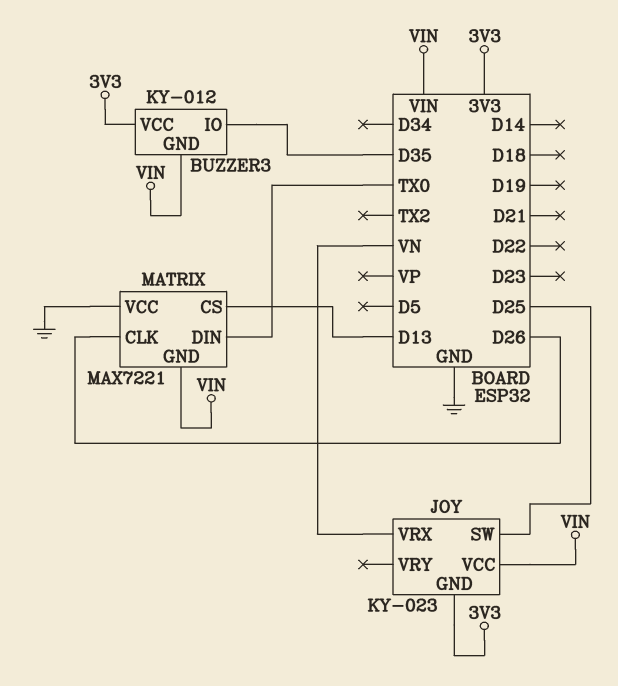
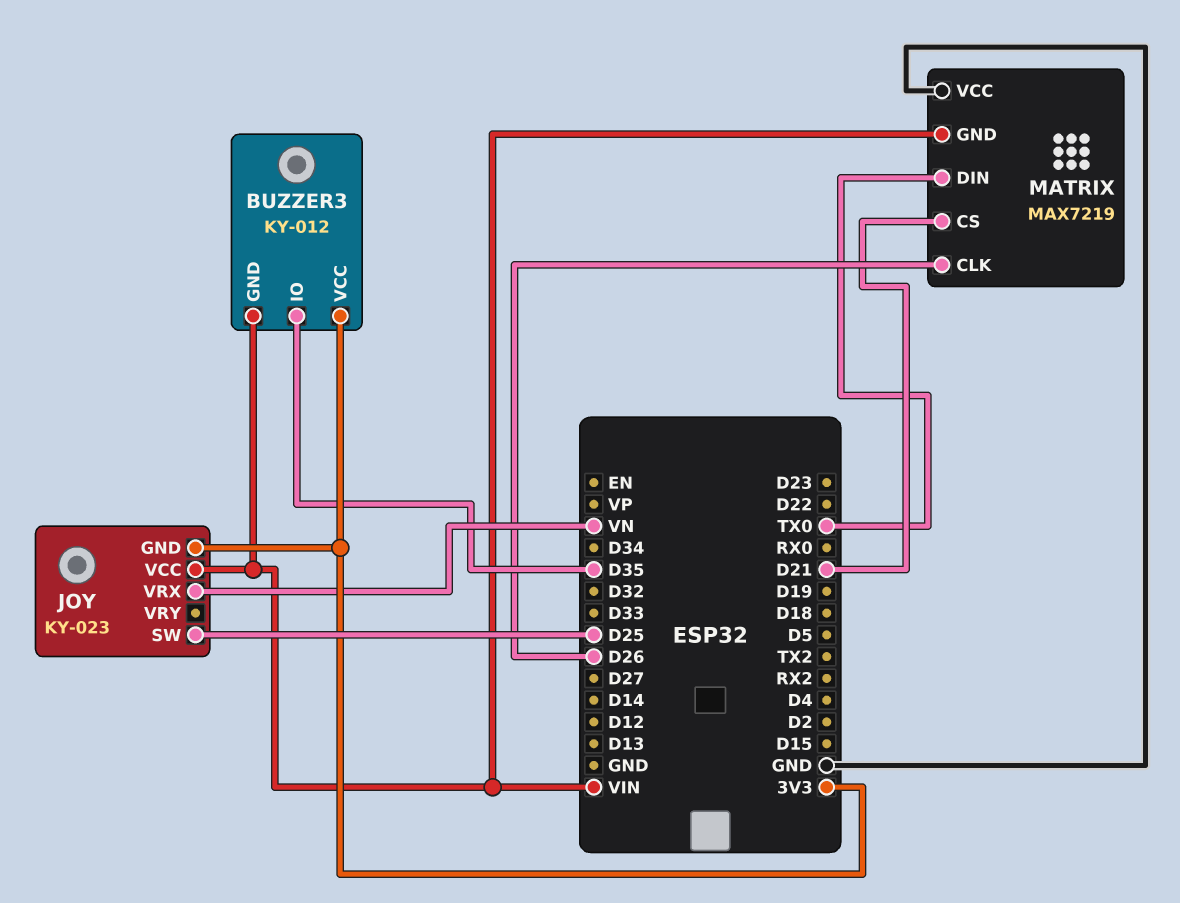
MATRIX: MAX7221 -> MAX7219
MATRIX pin CS: D13 -> D21

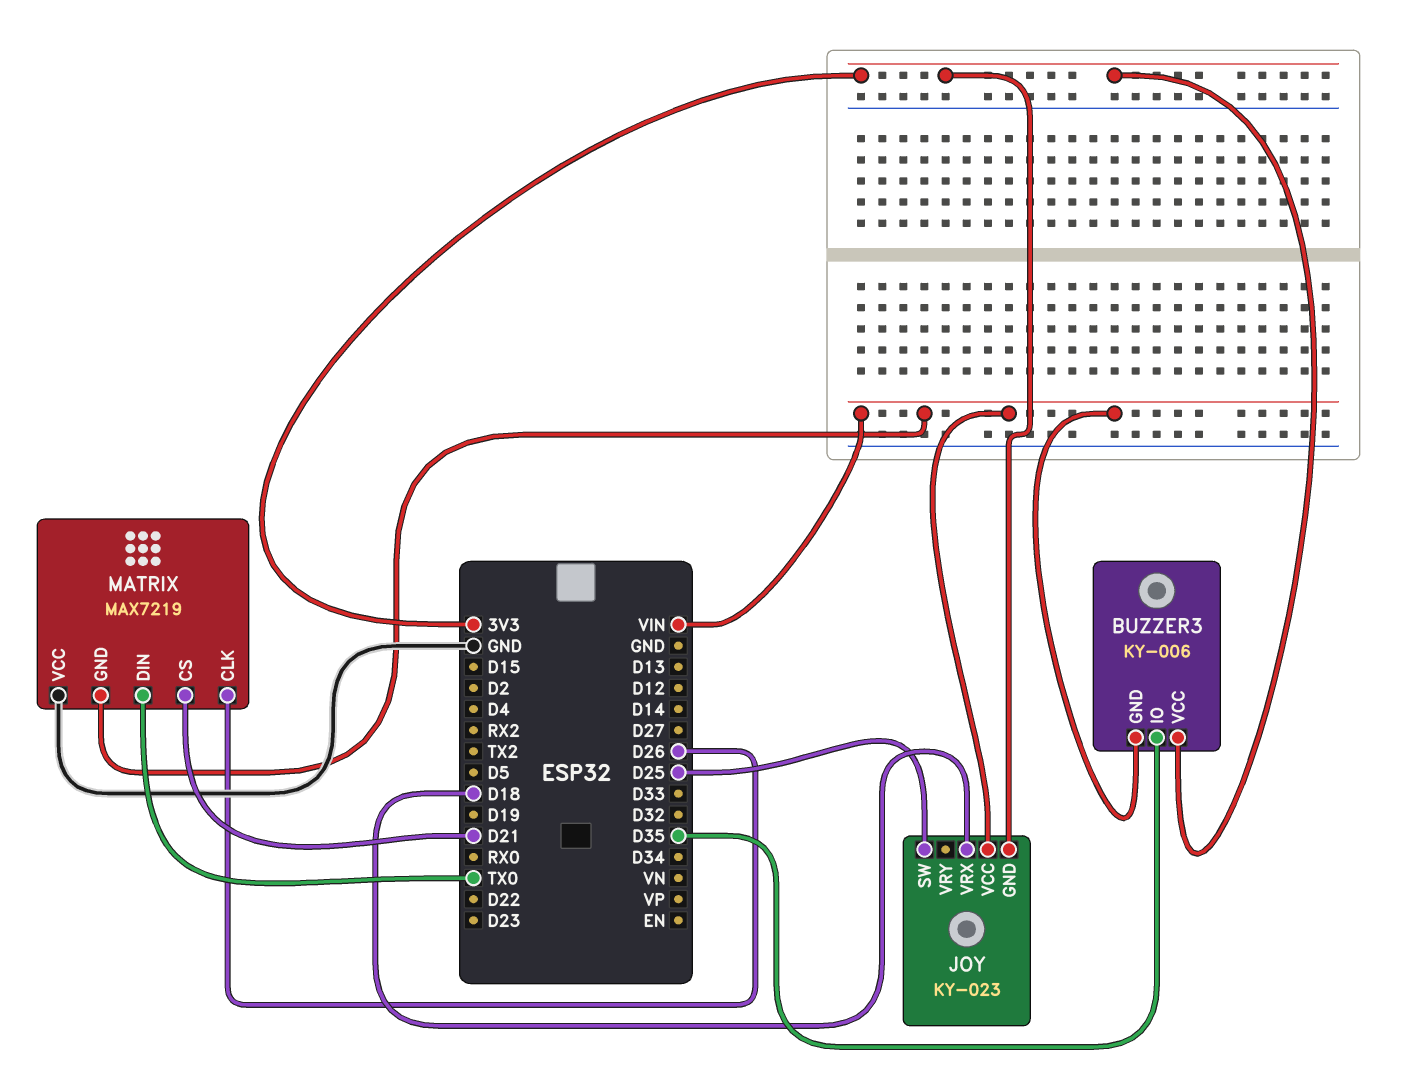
BUZZER3: KY-012 -> KY-006
JOY pin VRX: VN -> D18

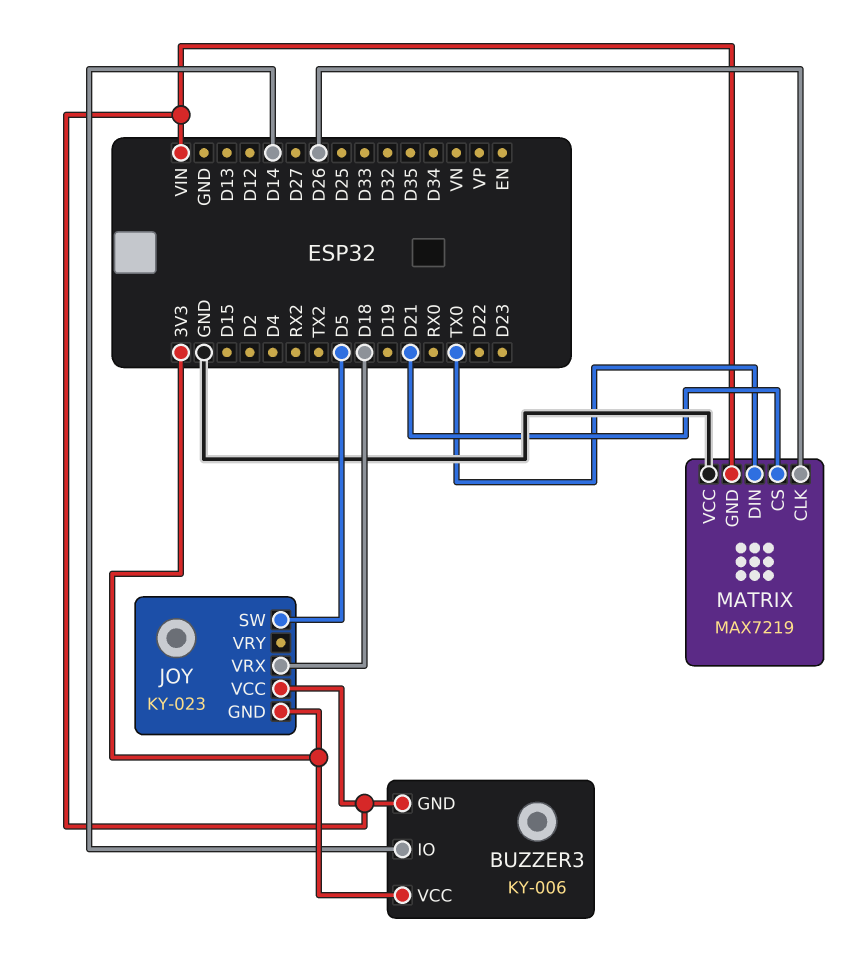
BUZZER3 pin IO: D35 -> D14
JOY pin SW: D25 -> D5

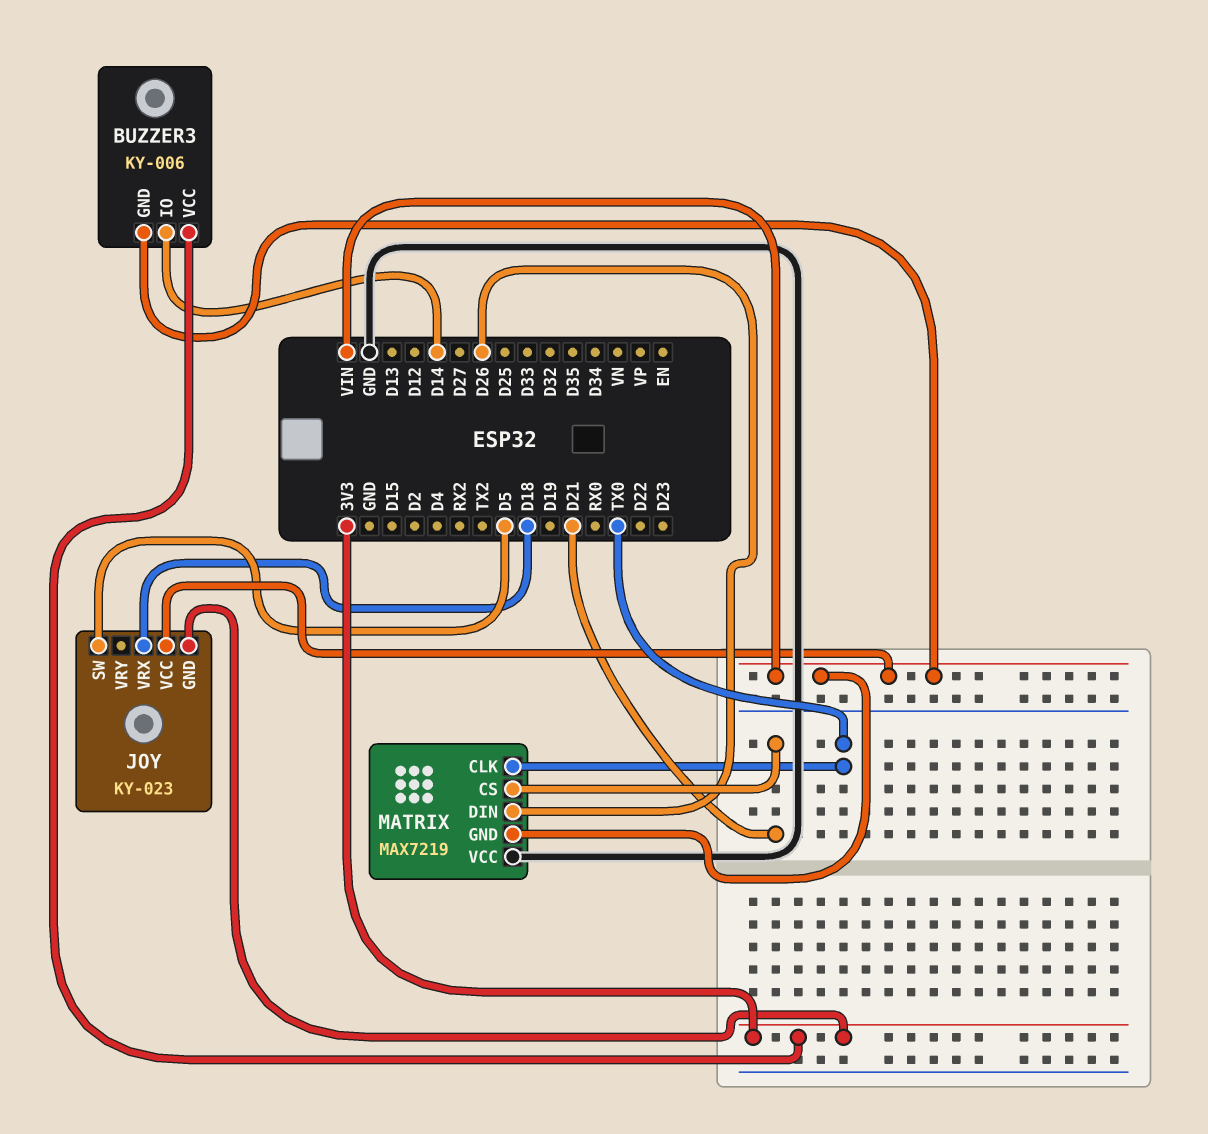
MATRIX pin CLK: D26 -> TX0
MATRIX pin DIN: TX0 -> D26

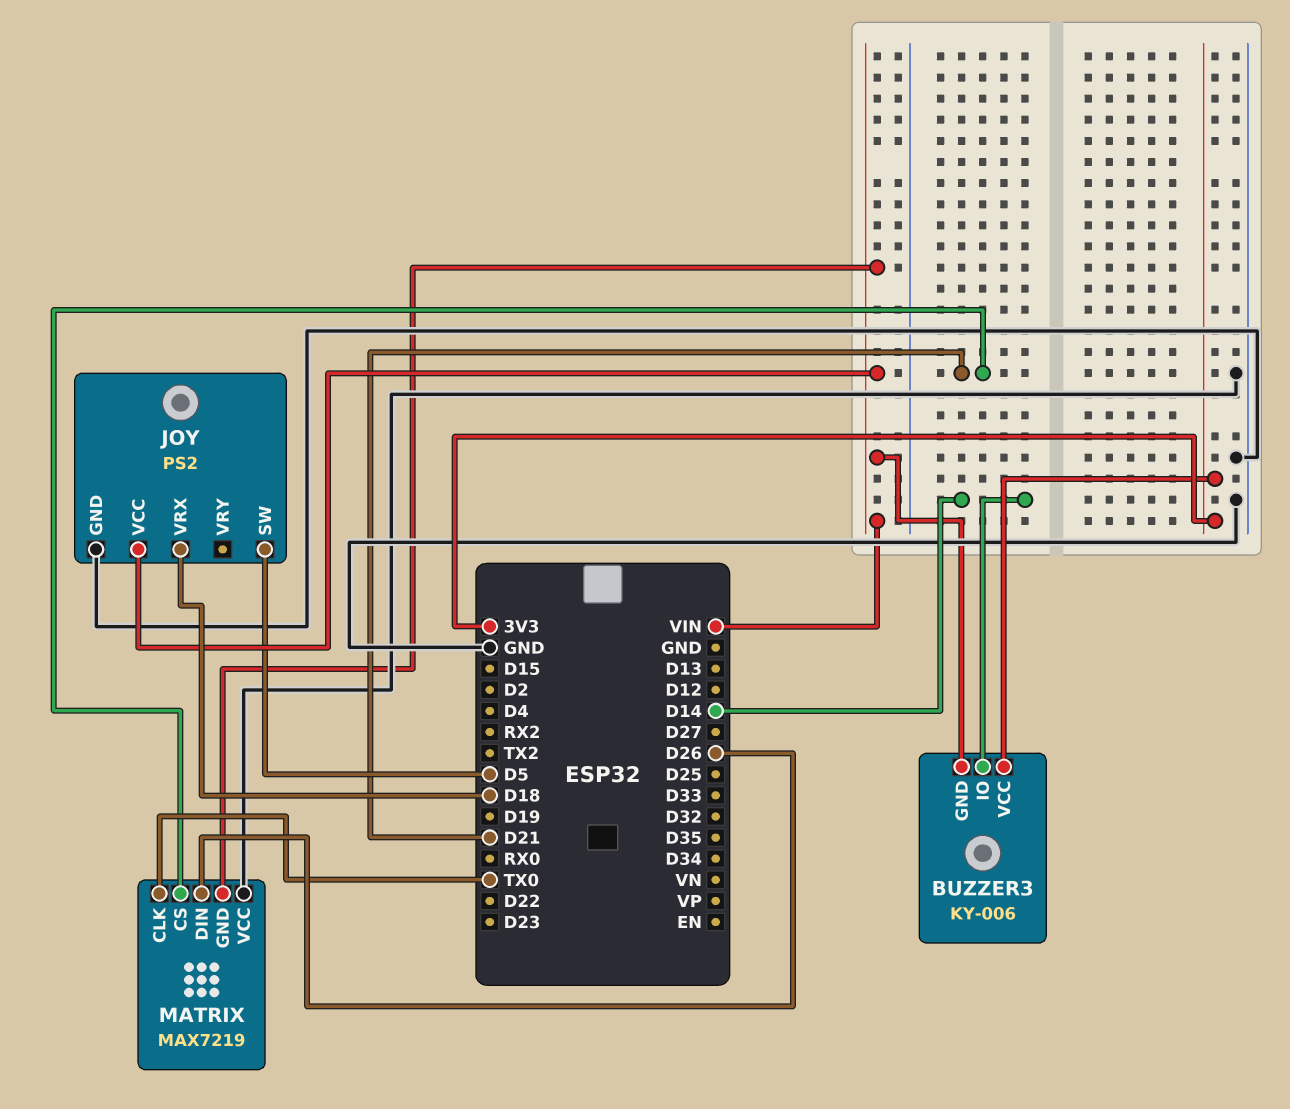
JOY: KY-023 -> PS2
JOY pin GND: 3V3 -> GND

